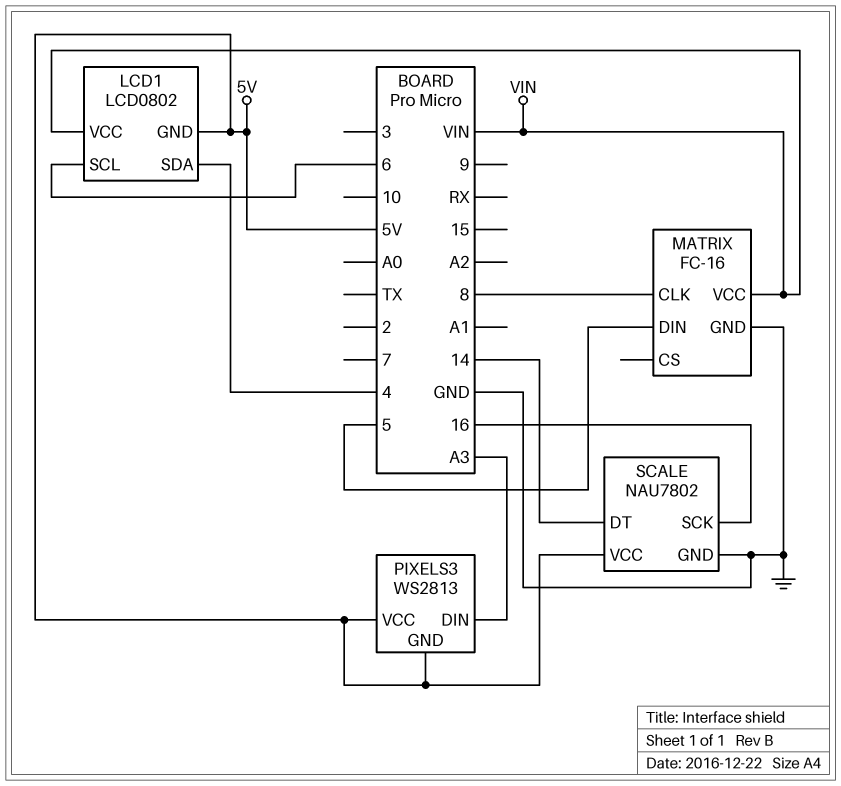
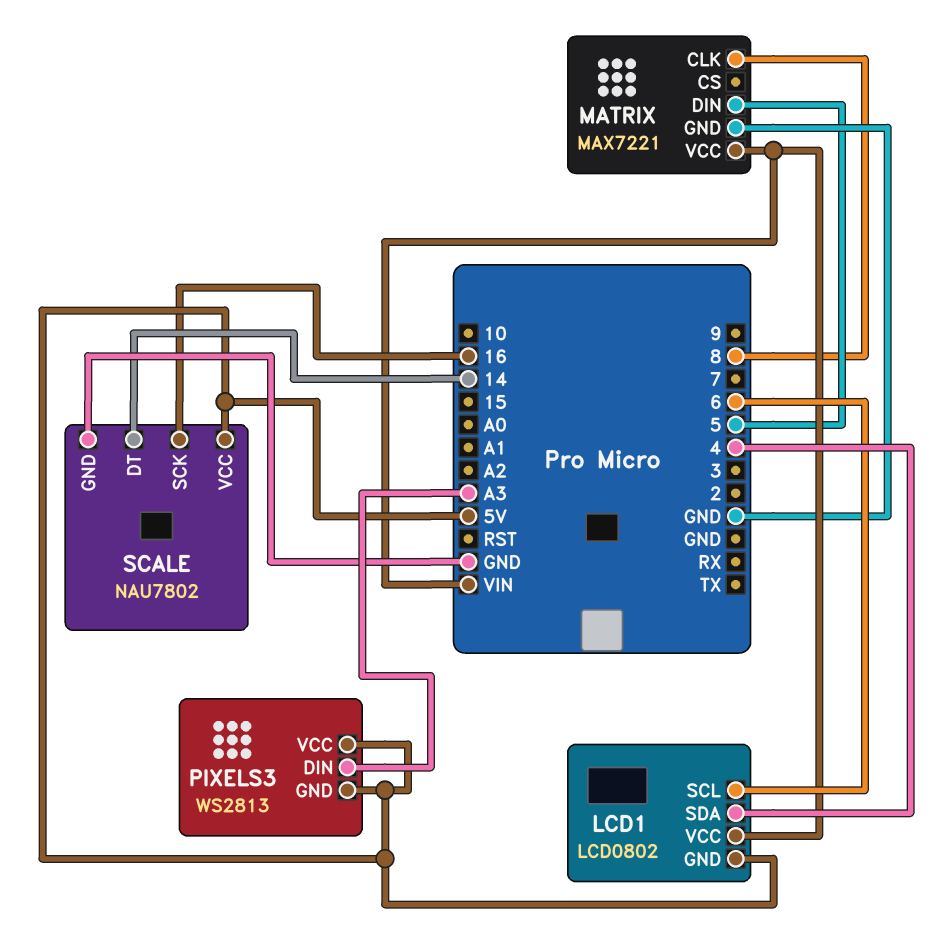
MATRIX: FC-16 -> MAX7221

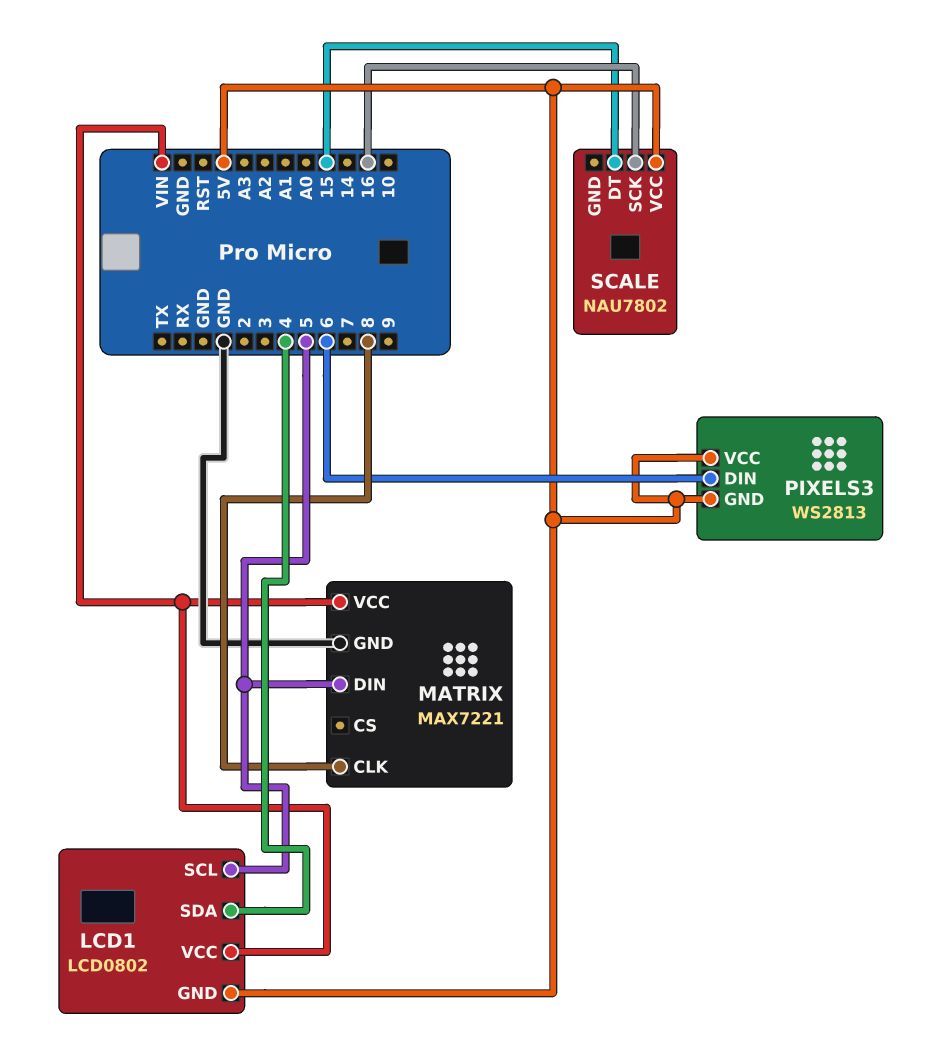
LCD1 pin SCL: 6 -> 5
PIXELS3 pin DIN: A3 -> 6
SCALE pin DT: 14 -> 15
SCALE pin GND: GND -> none

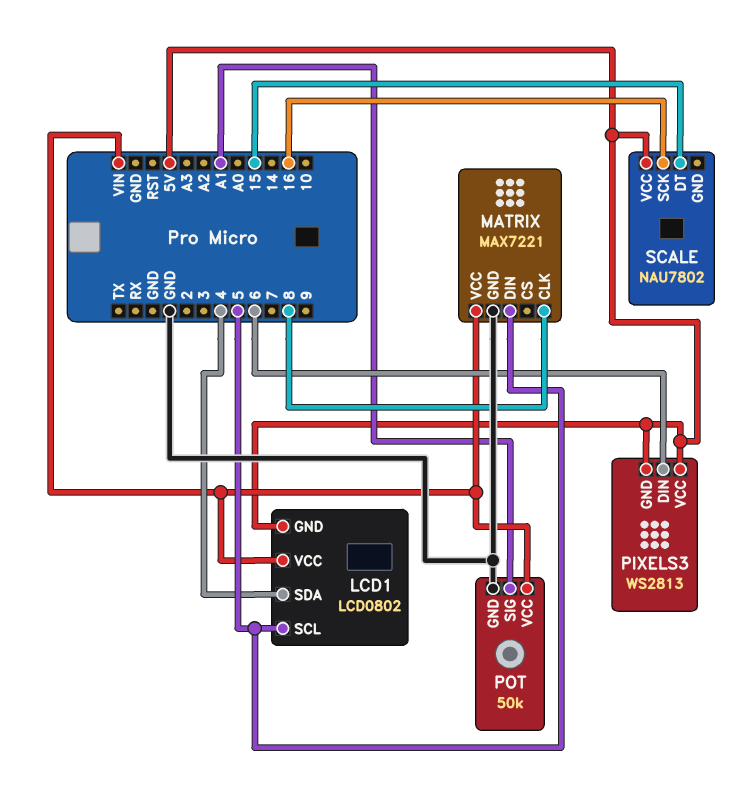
POT: none -> 50k
POT pin GND: none -> GND
POT pin SIG: none -> A1
POT pin VCC: none -> VIN

